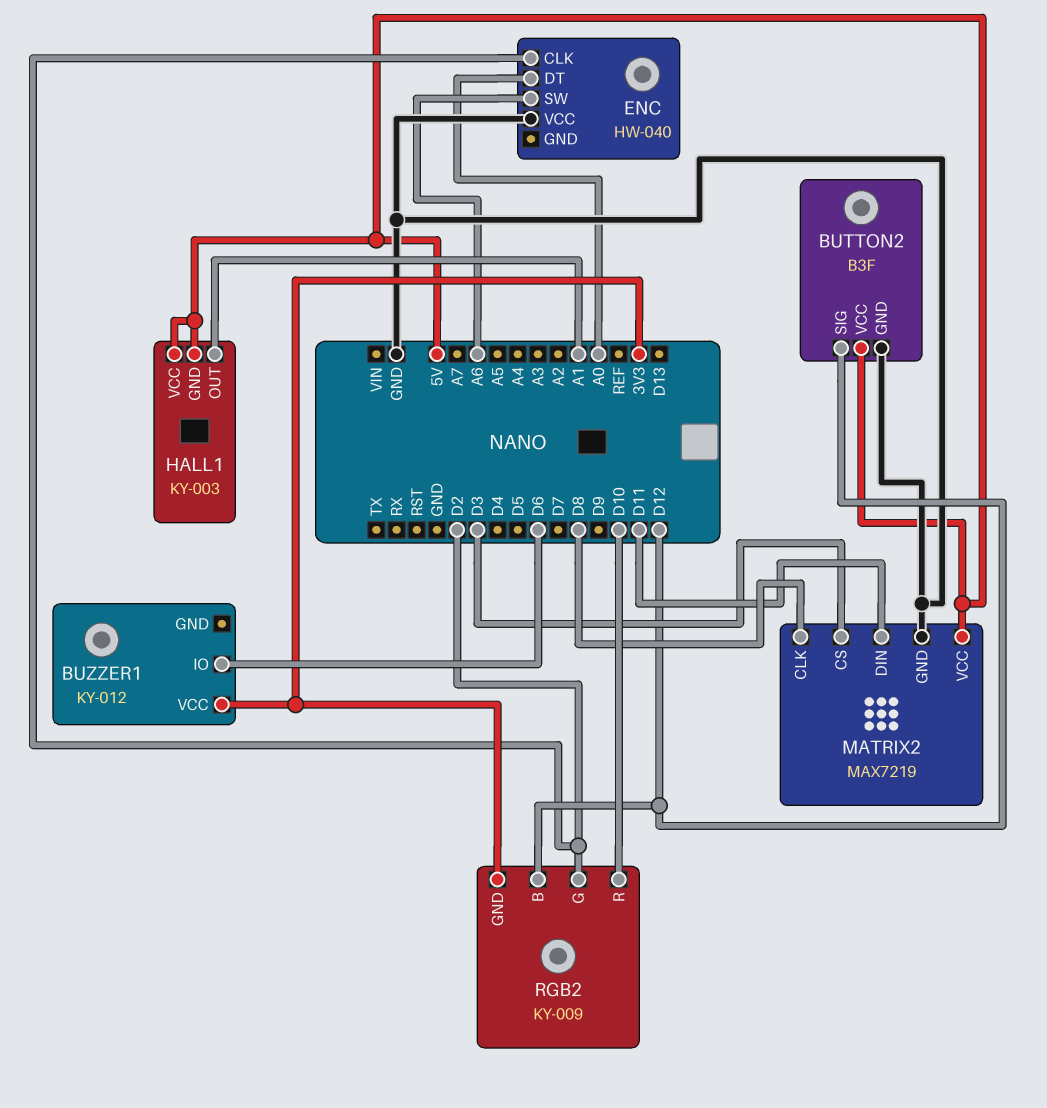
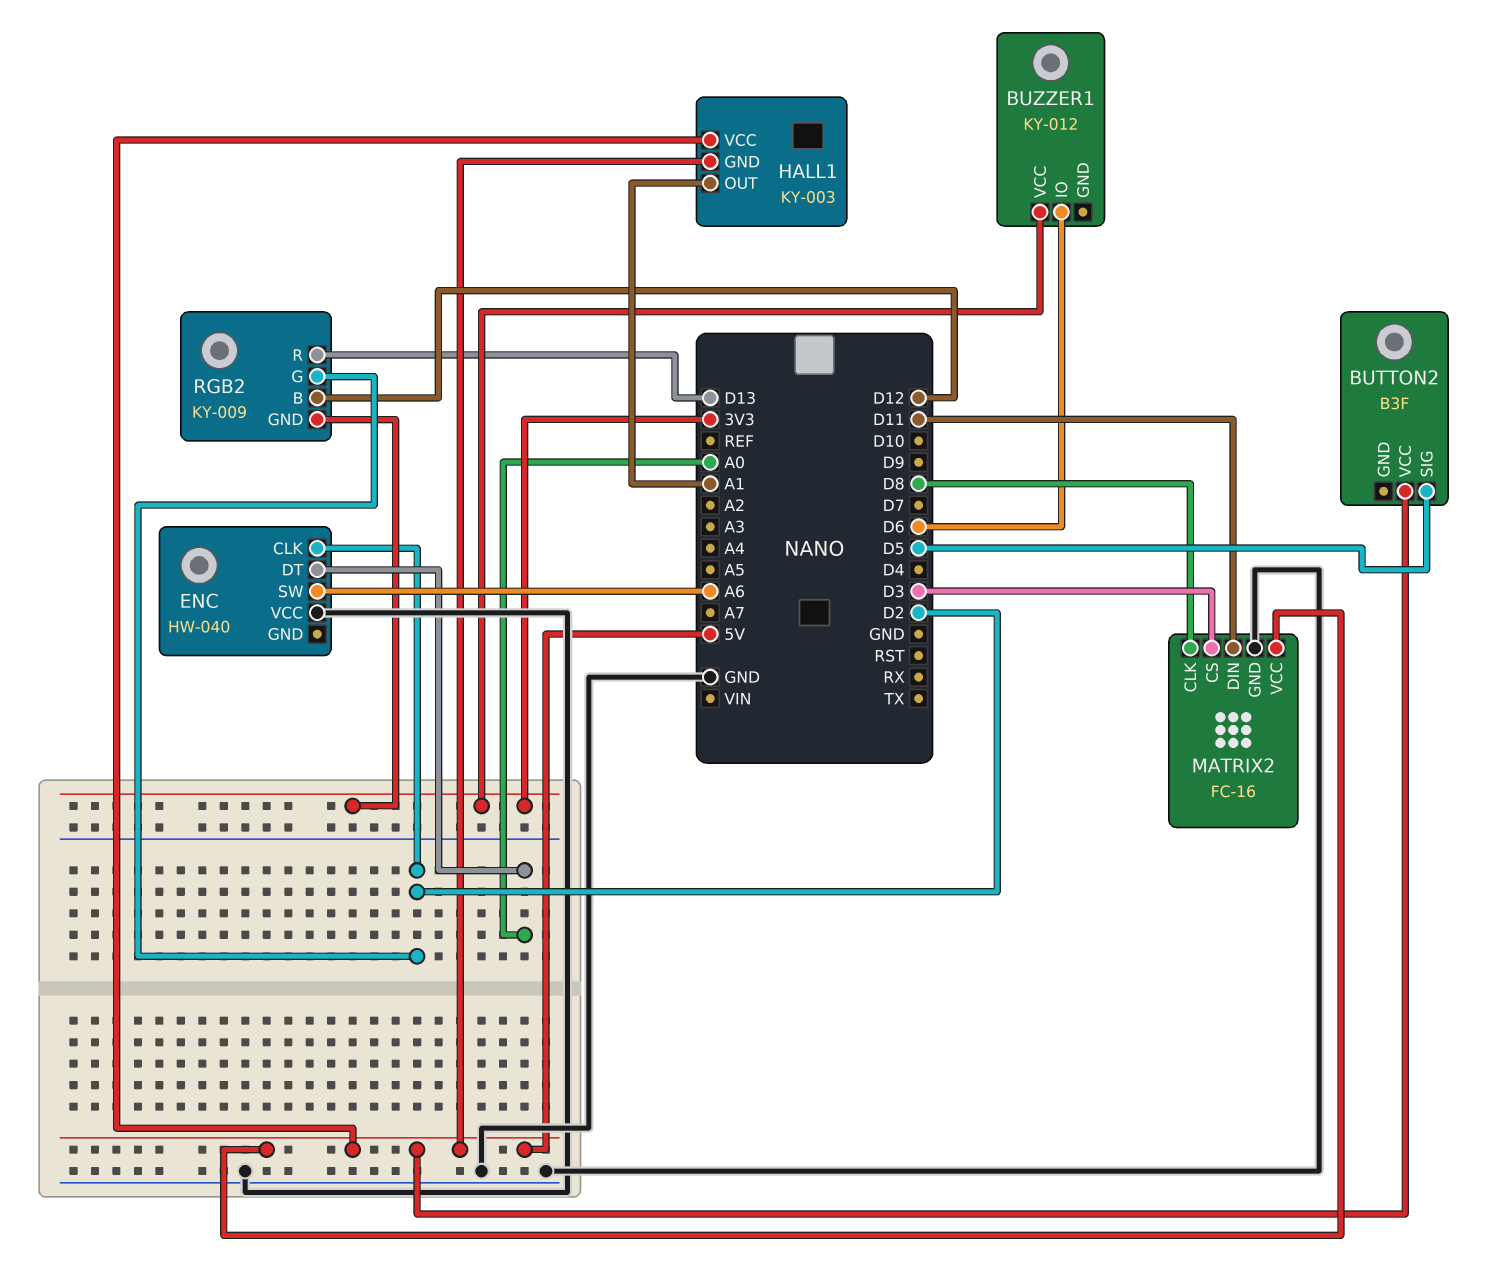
BUTTON2 pin GND: GND -> none
BUTTON2 pin SIG: D12 -> D5
MATRIX2: MAX7219 -> FC-16
RGB2 pin R: D10 -> D13

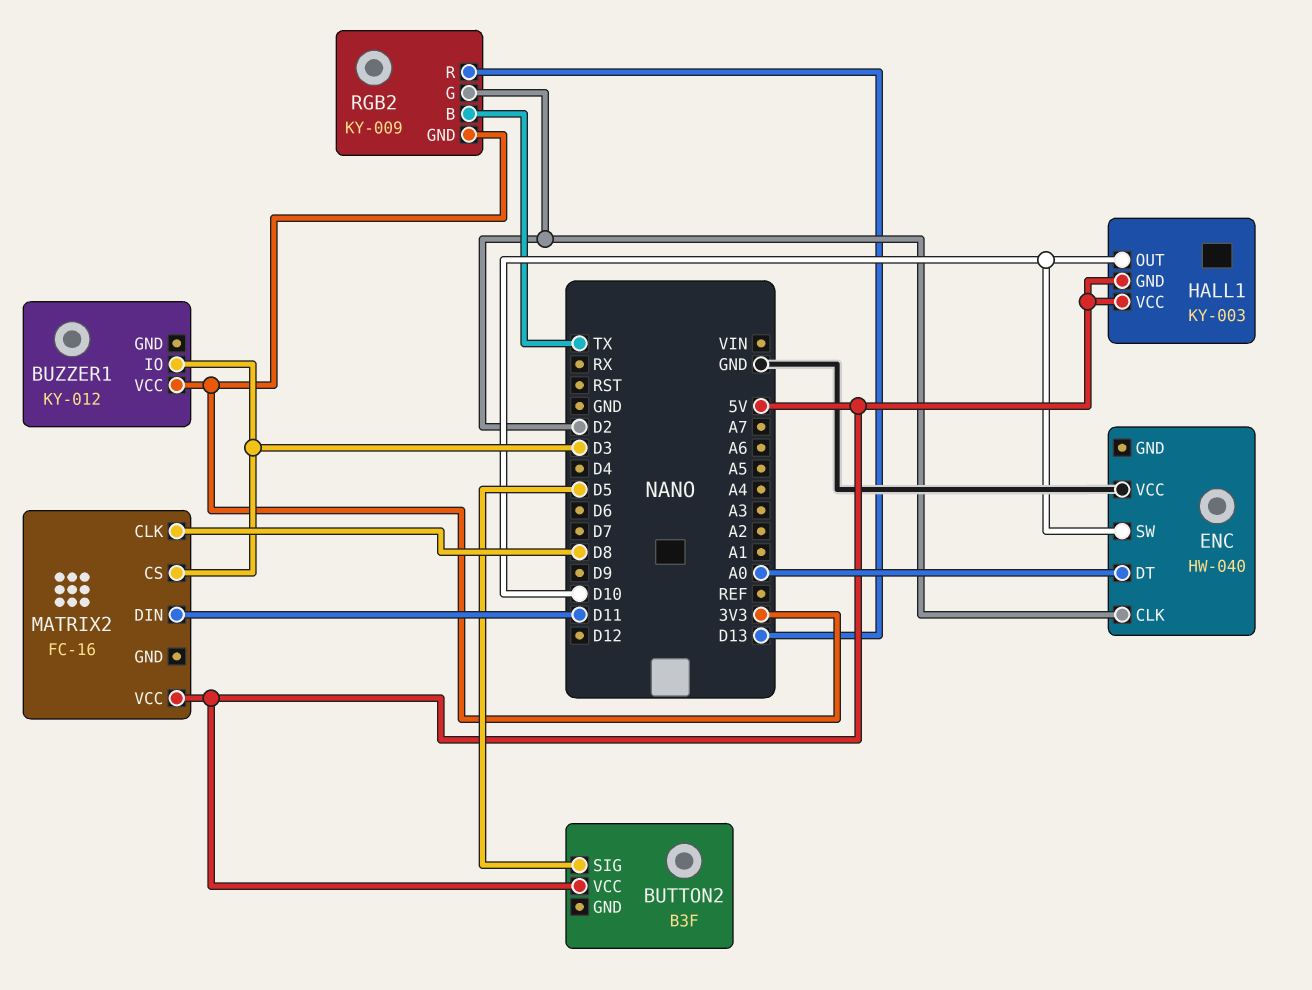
BUZZER1 pin IO: D6 -> D3
ENC pin SW: A6 -> D10
HALL1 pin OUT: A1 -> D10
MATRIX2 pin GND: GND -> none
RGB2 pin B: D12 -> TX

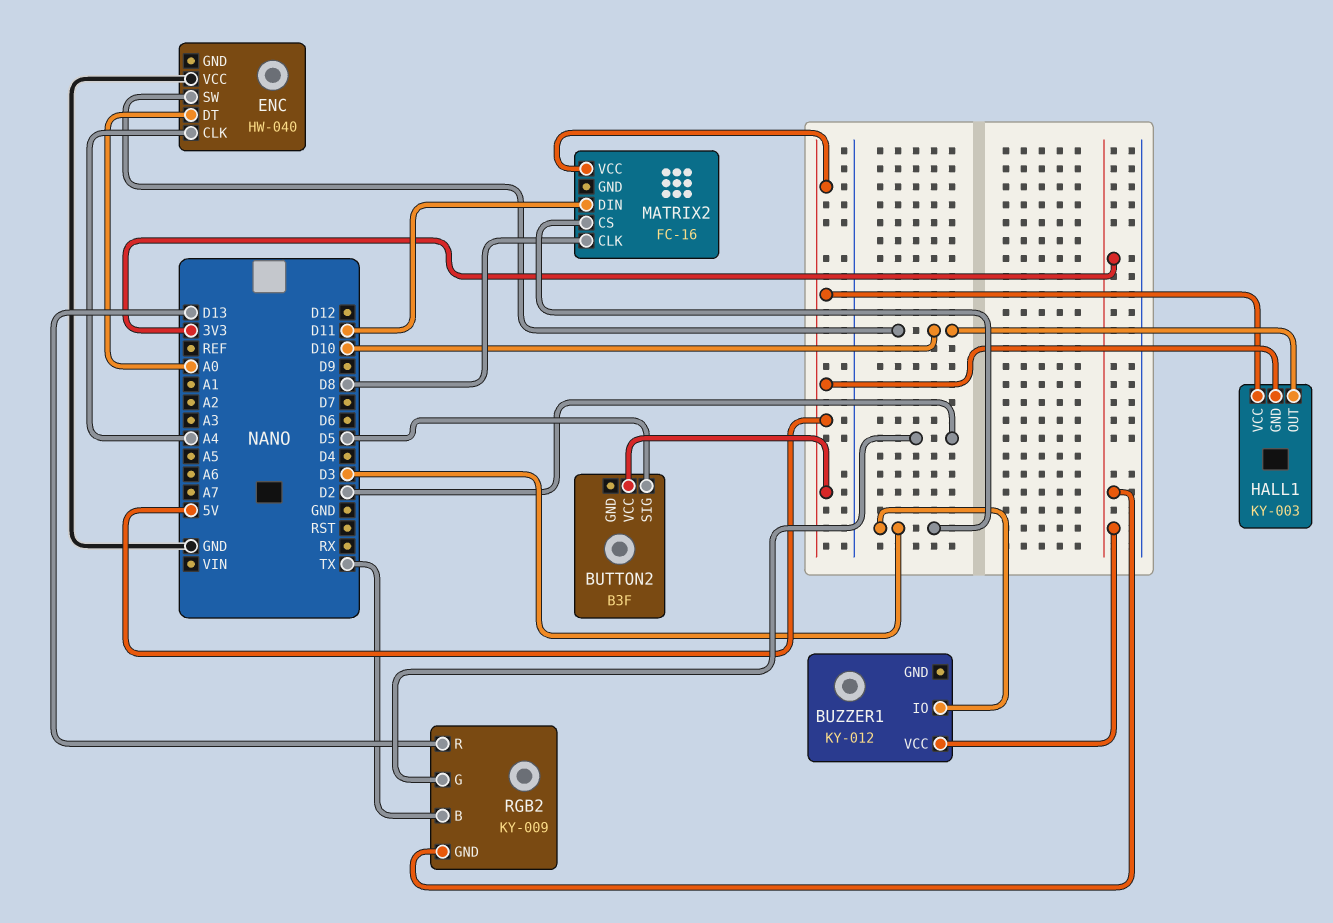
ENC pin CLK: D2 -> A4

